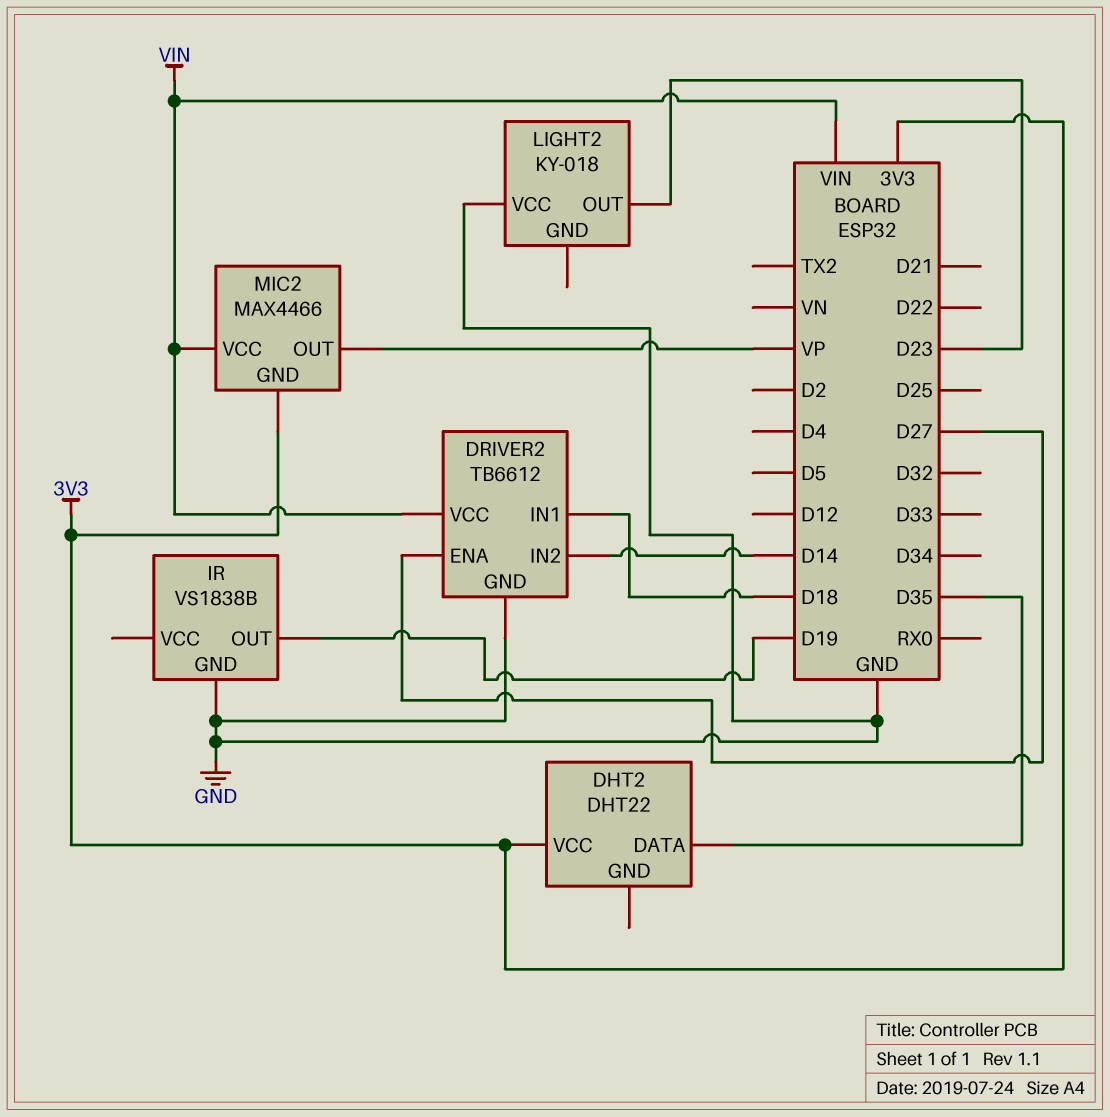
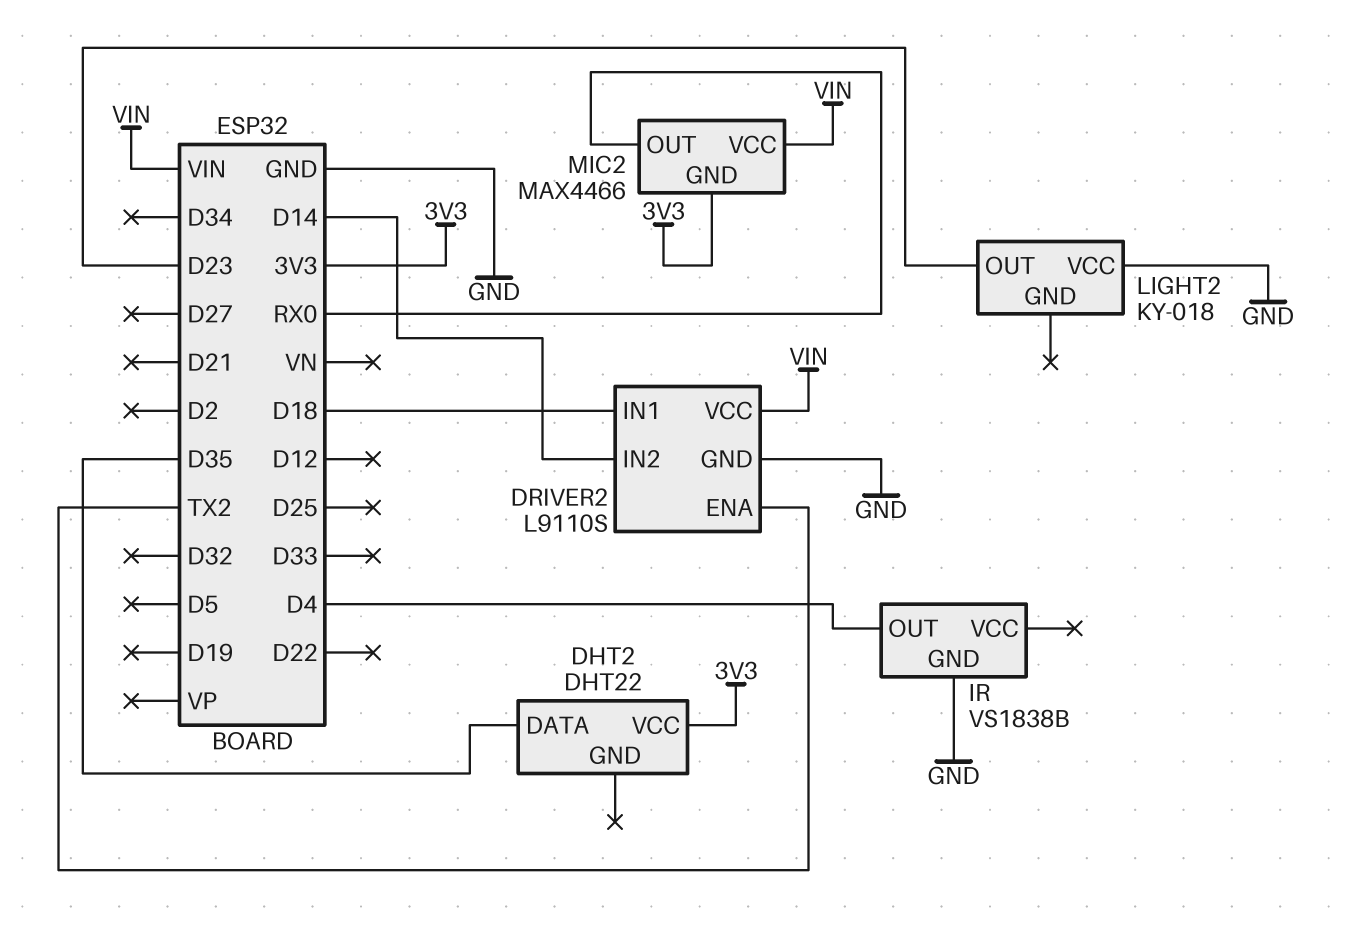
DRIVER2: TB6612 -> L9110S
DRIVER2 pin ENA: D27 -> TX2
IR pin OUT: D19 -> D4
MIC2 pin OUT: VP -> RX0

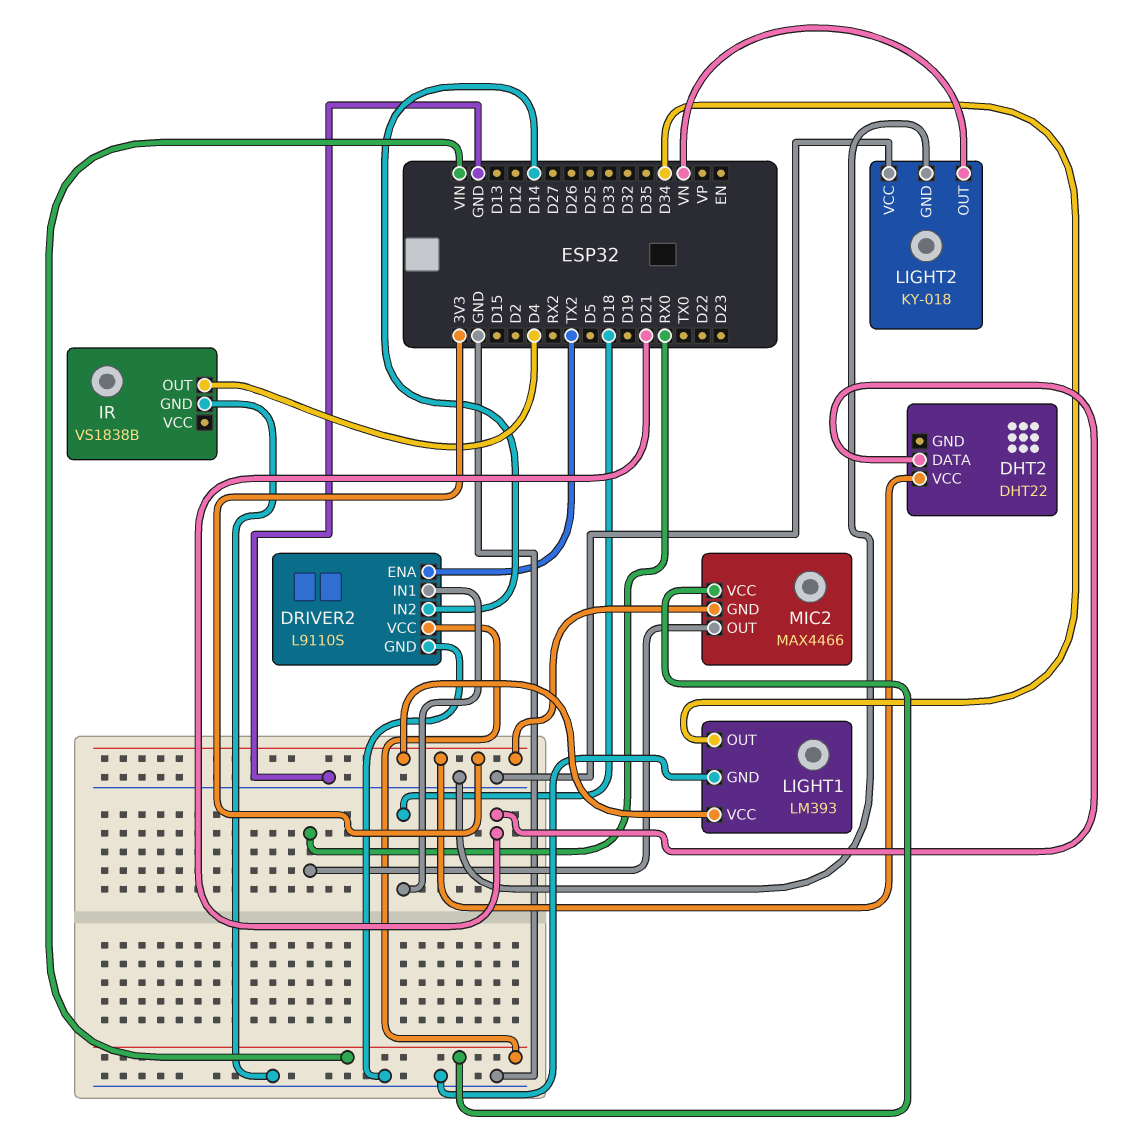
DHT2 pin DATA: D35 -> D21
LIGHT1: none -> LM393
LIGHT1 pin GND: none -> GND
LIGHT1 pin OUT: none -> D34
LIGHT1 pin VCC: none -> 3V3
LIGHT2 pin GND: none -> GND
LIGHT2 pin OUT: D23 -> VN

